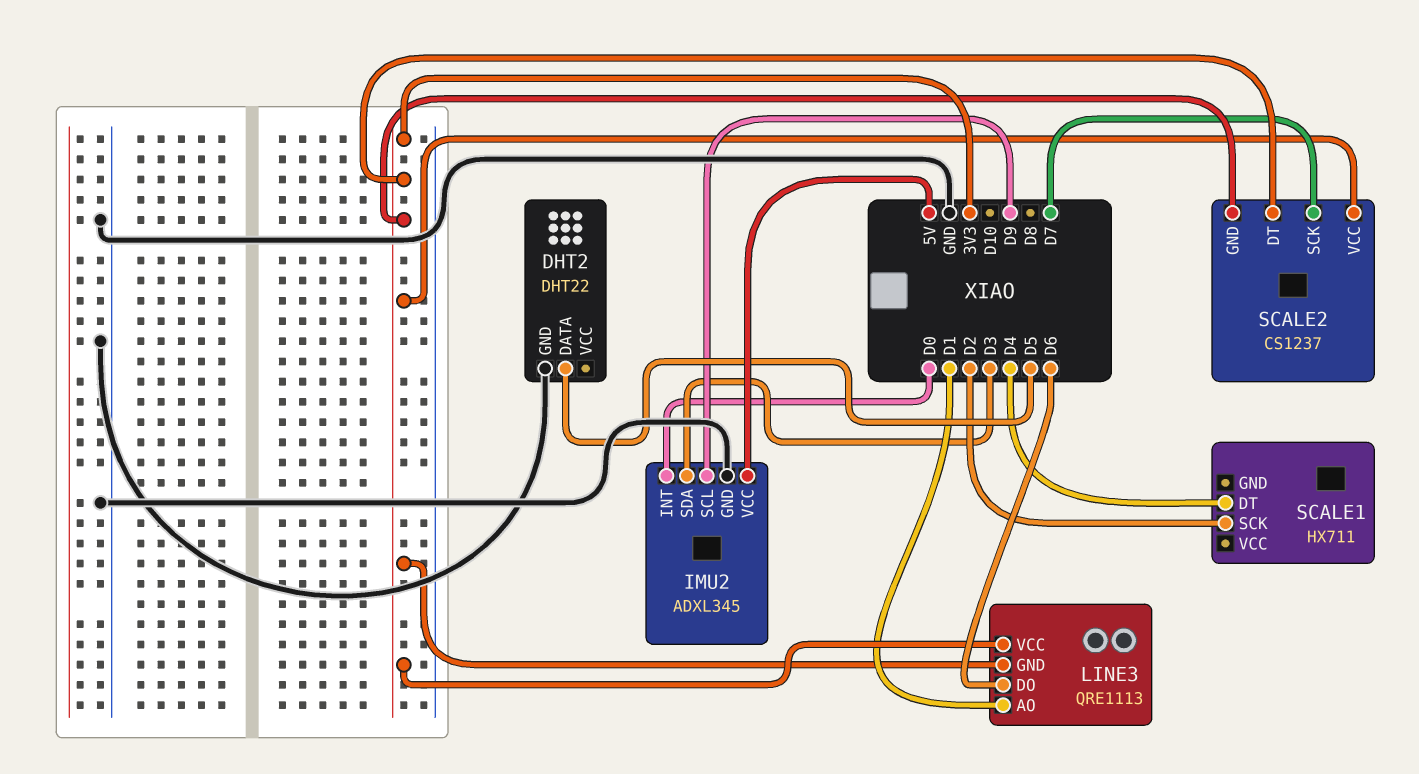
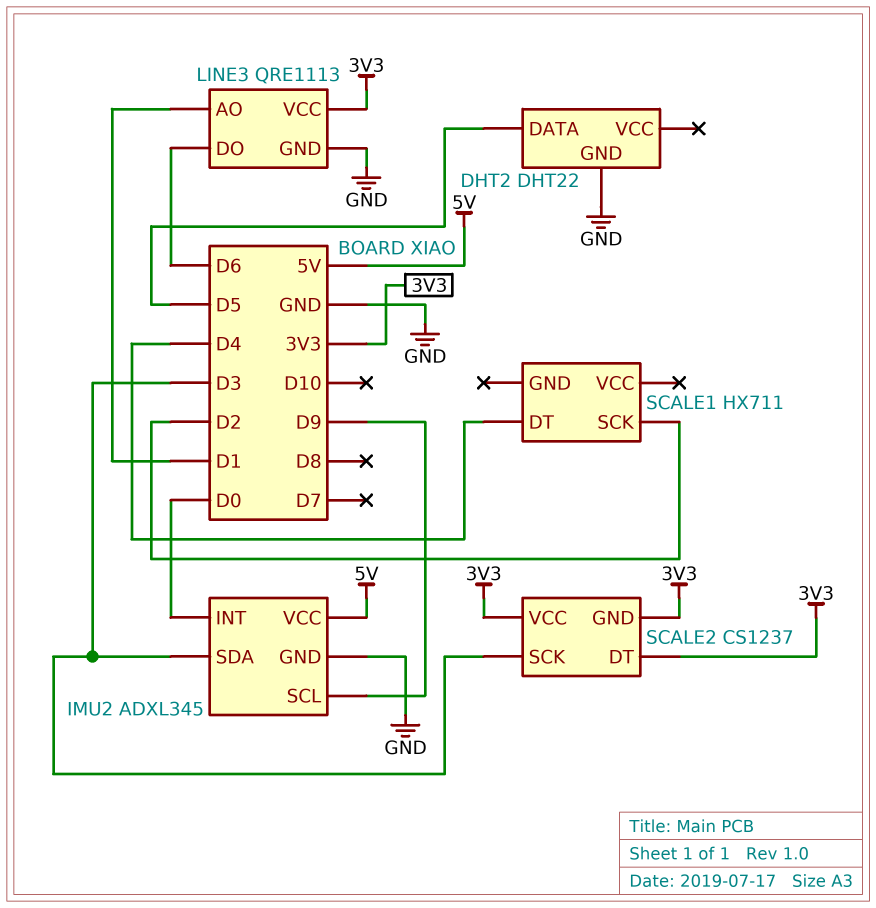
LINE3 pin GND: 3V3 -> GND
SCALE2 pin SCK: D7 -> D3

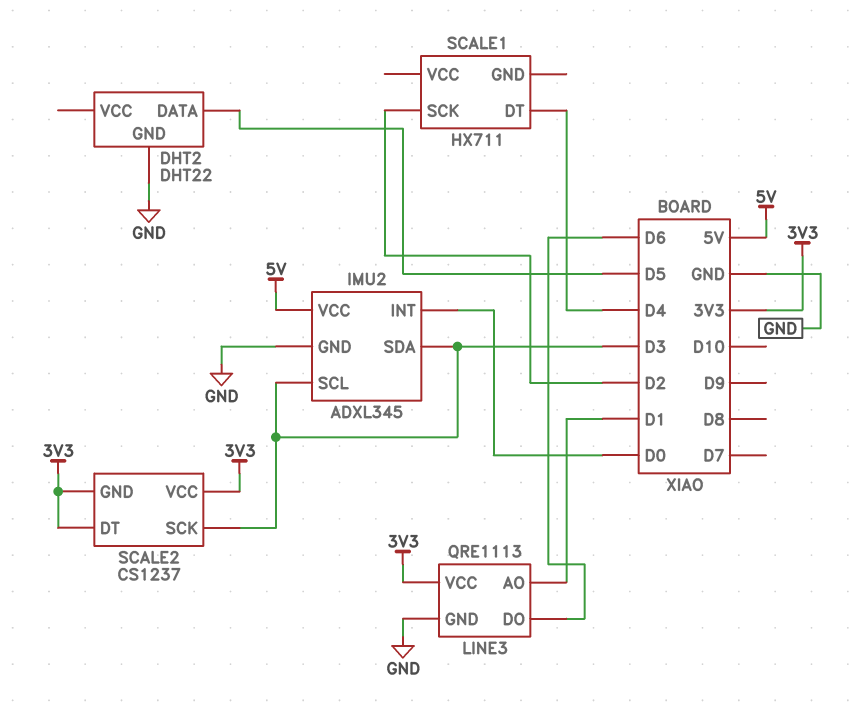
IMU2 pin SCL: D9 -> D3

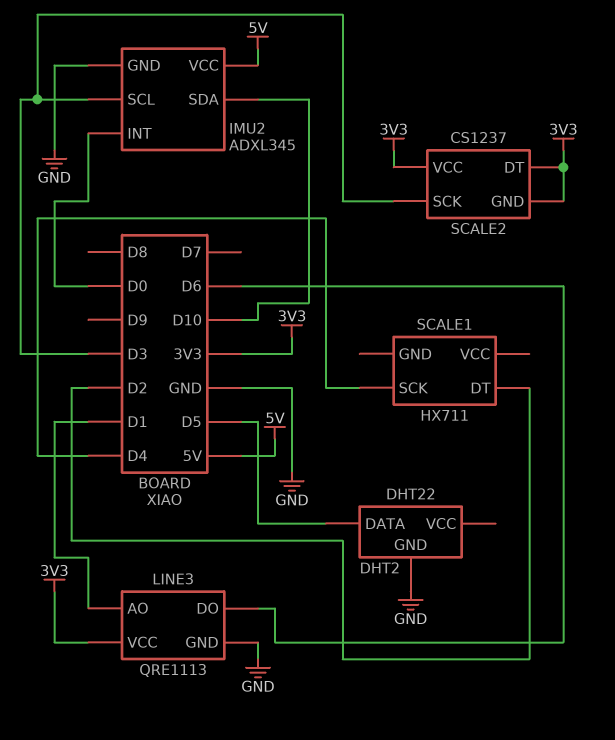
IMU2 pin SDA: D3 -> D10
SCALE1 pin DT: D4 -> D2
SCALE1 pin SCK: D2 -> D4

